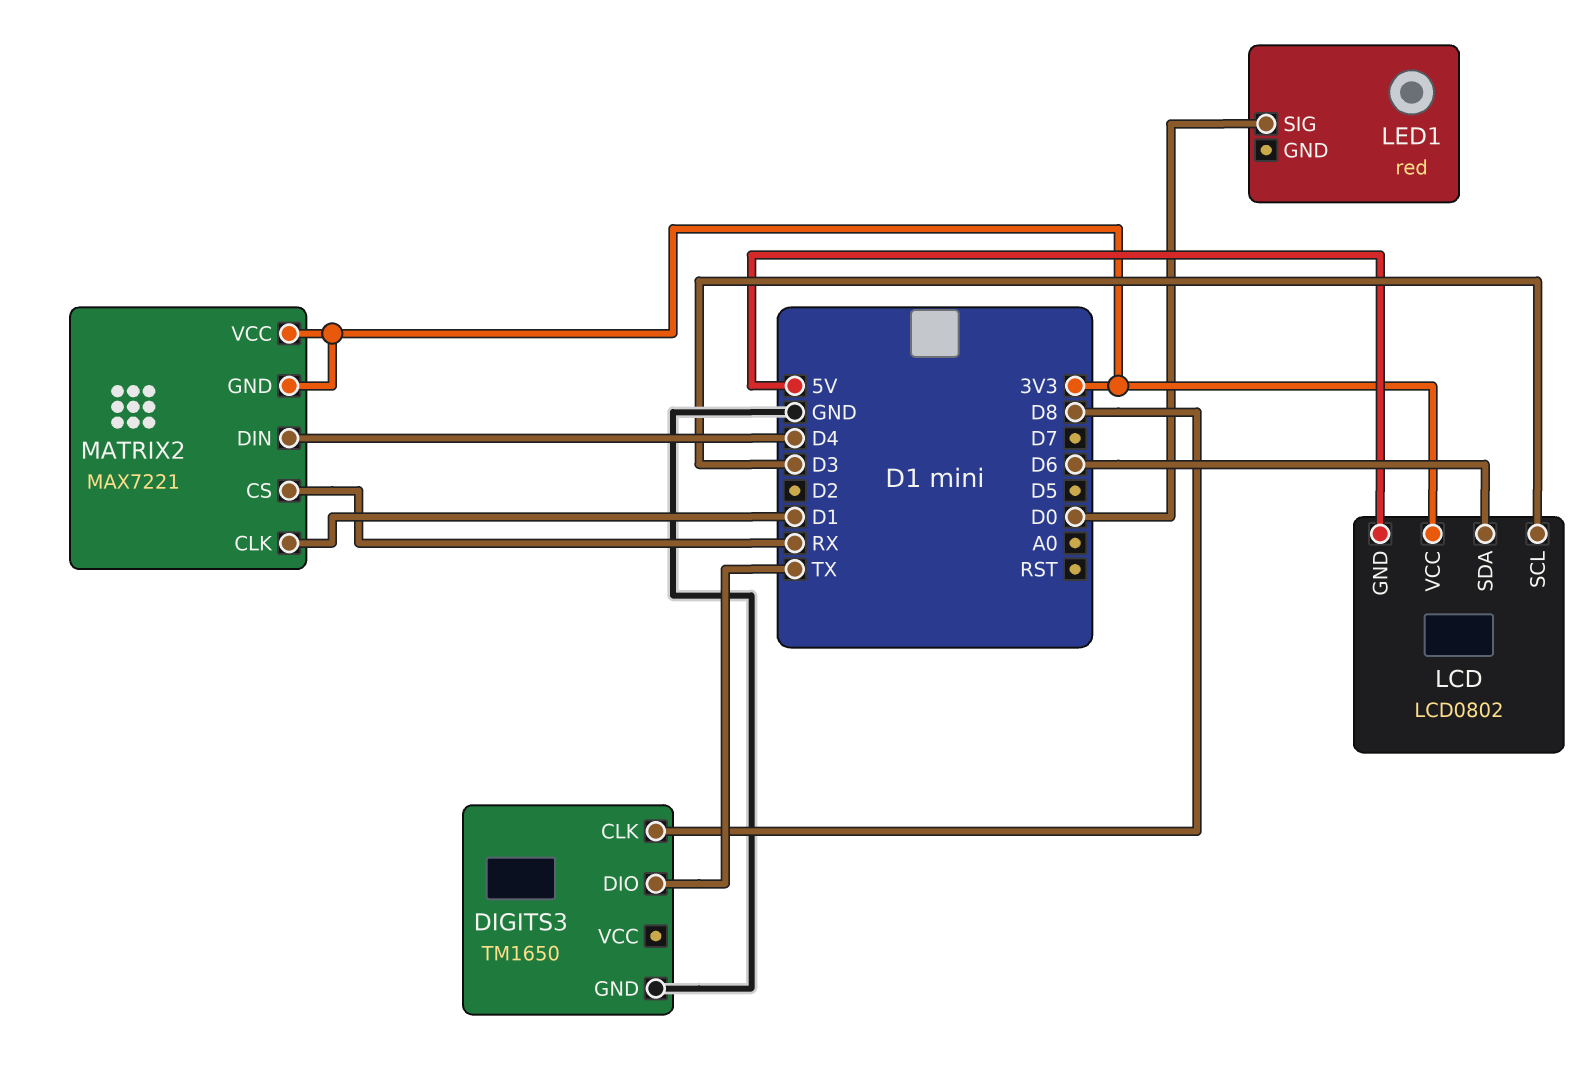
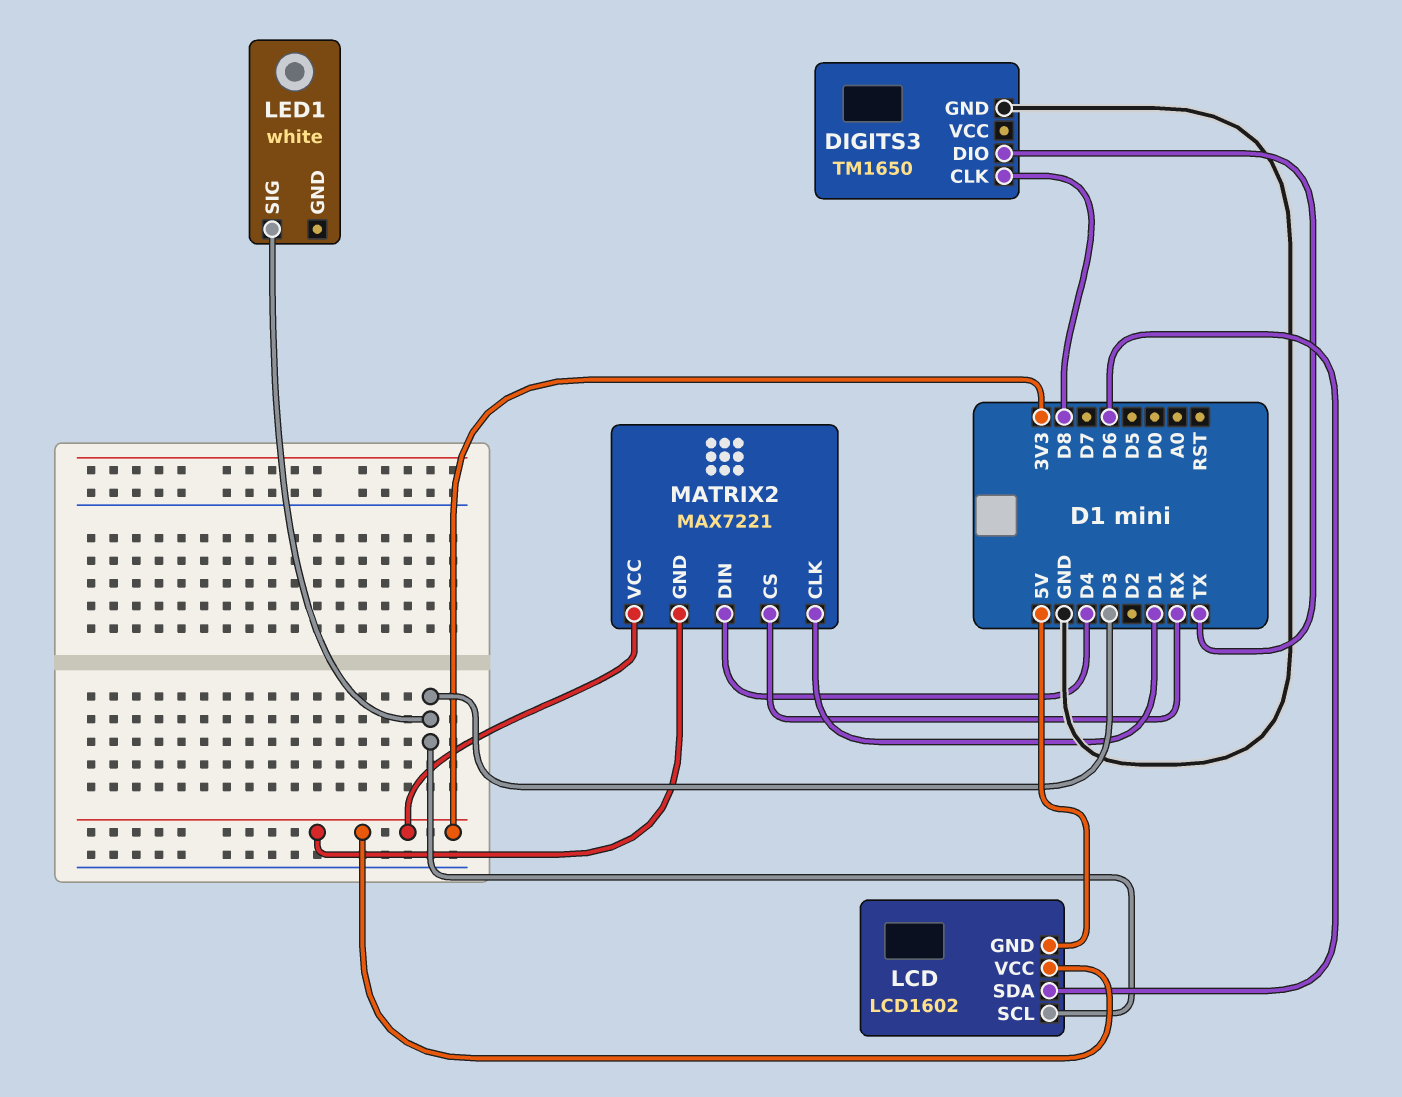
LCD: LCD0802 -> LCD1602
LED1: red -> white
LED1 pin SIG: D0 -> D3

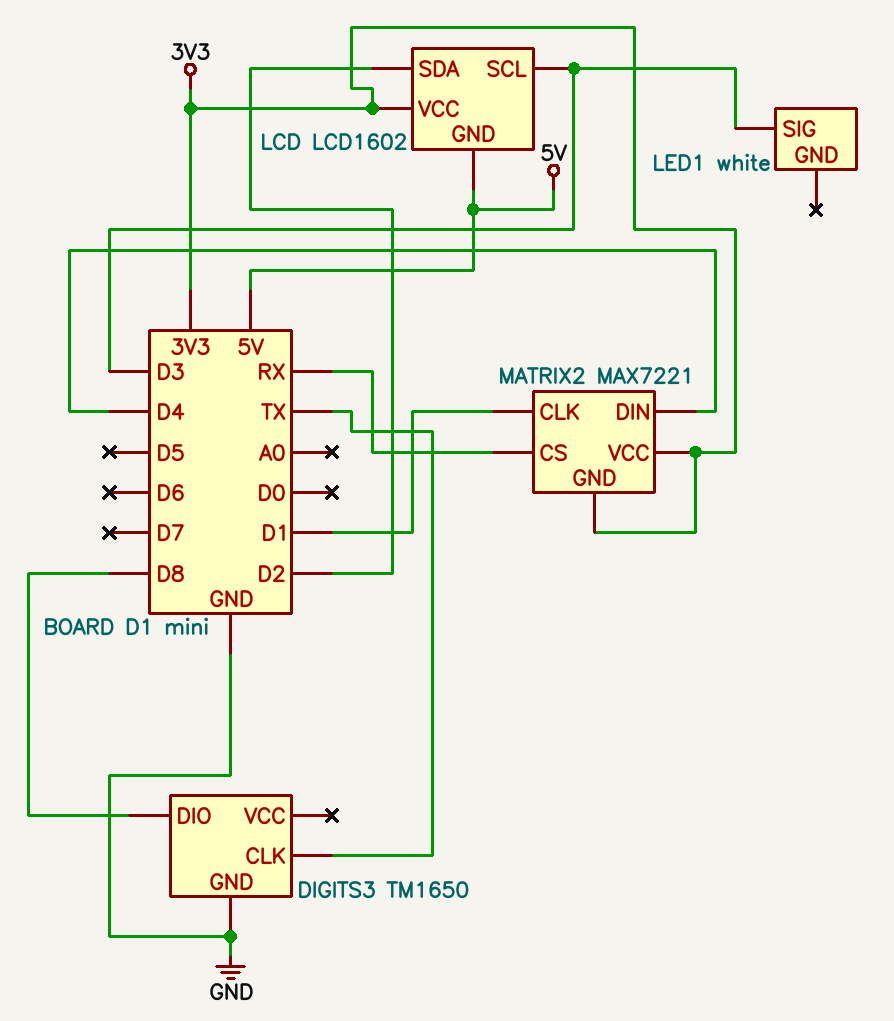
DIGITS3 pin CLK: D8 -> TX
DIGITS3 pin DIO: TX -> D8
LCD pin SDA: D6 -> D2

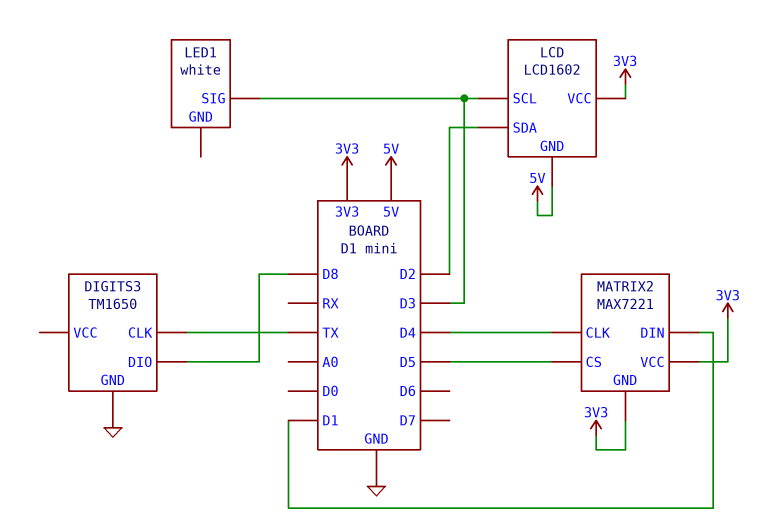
MATRIX2 pin CLK: D1 -> D4
MATRIX2 pin CS: RX -> D5
MATRIX2 pin DIN: D4 -> D1

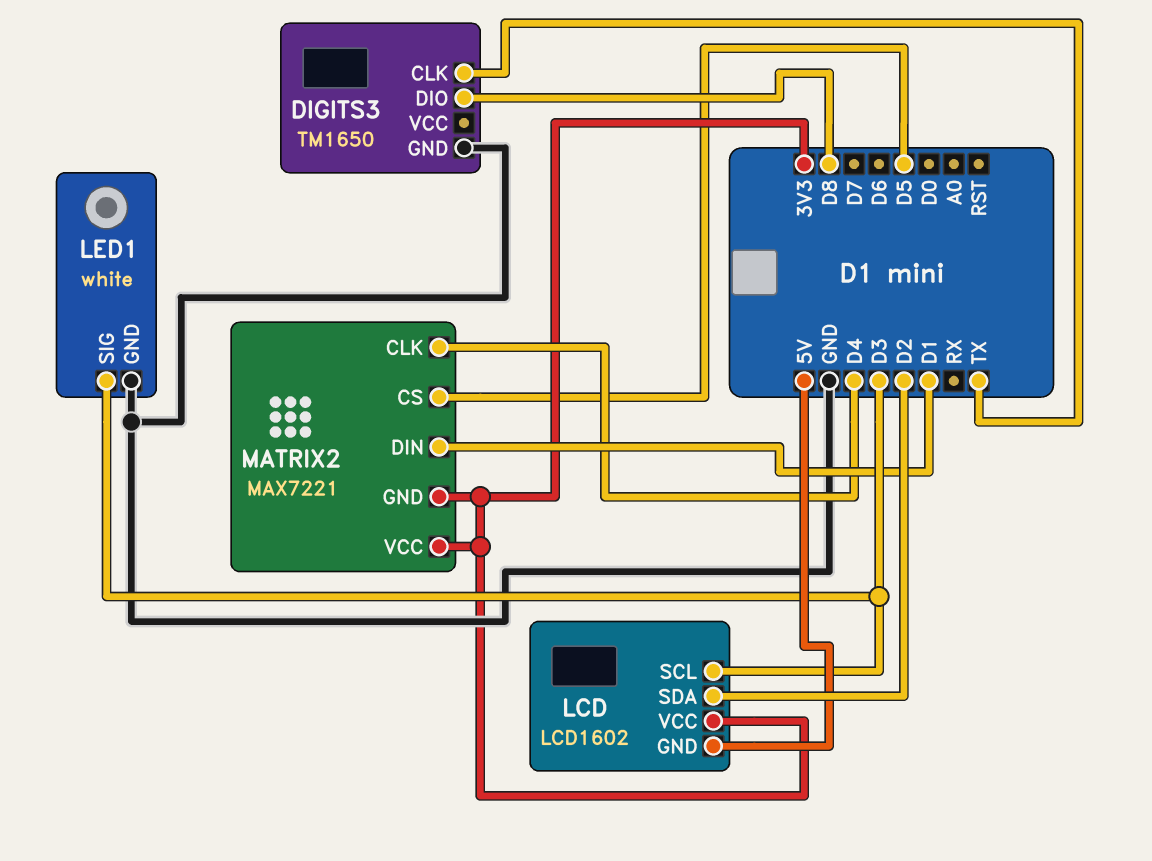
LED1 pin GND: none -> GND

